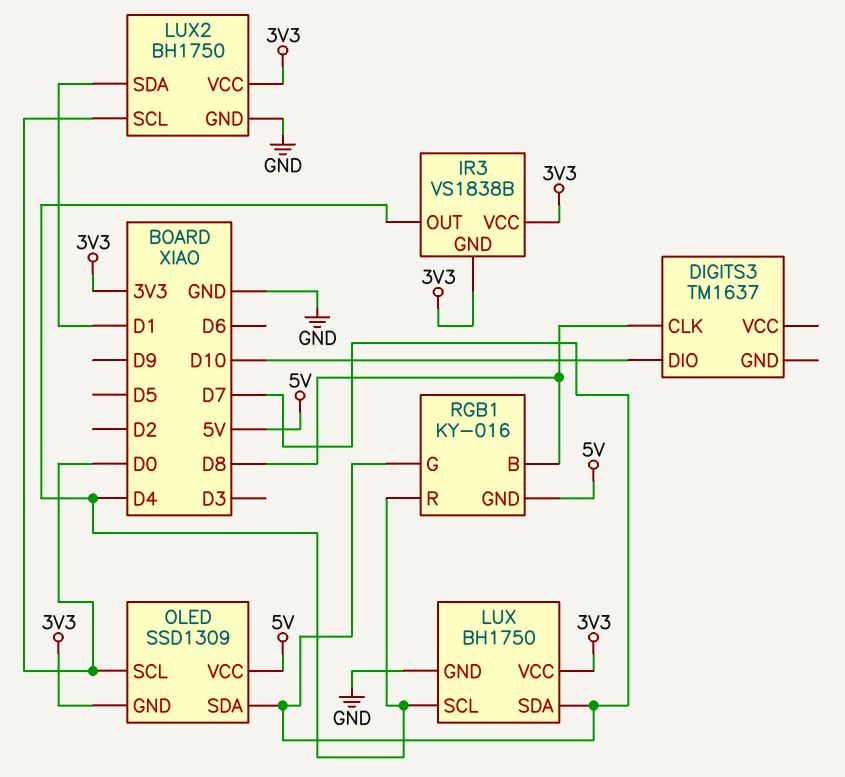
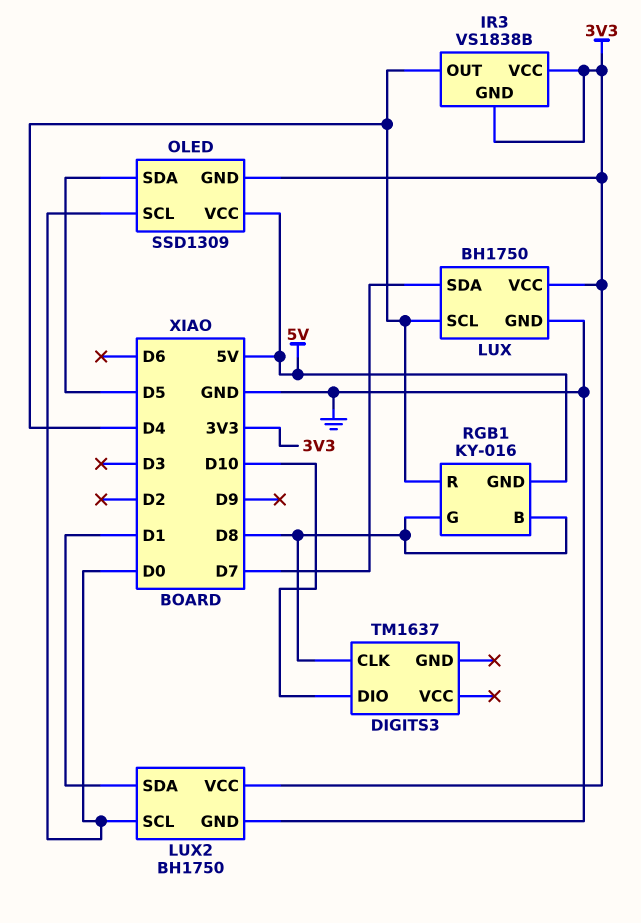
OLED pin SDA: D7 -> D5
RGB1 pin G: D7 -> D8

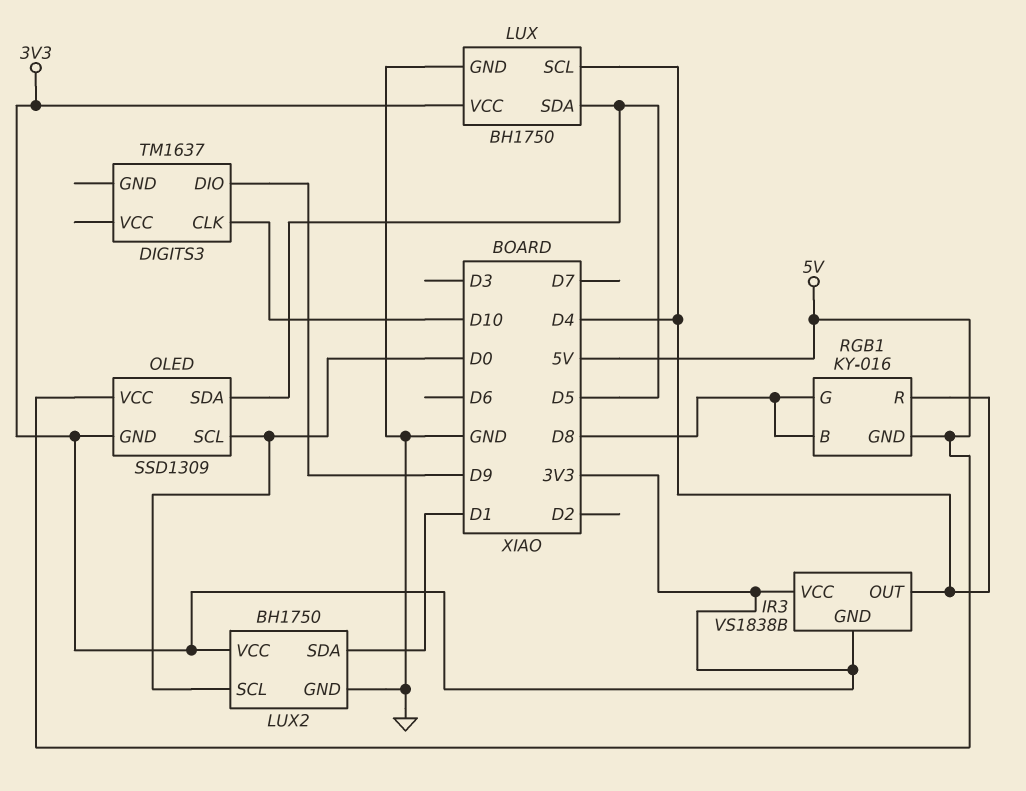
DIGITS3 pin CLK: D8 -> D10
DIGITS3 pin DIO: D10 -> D9
LUX pin SDA: D7 -> D5

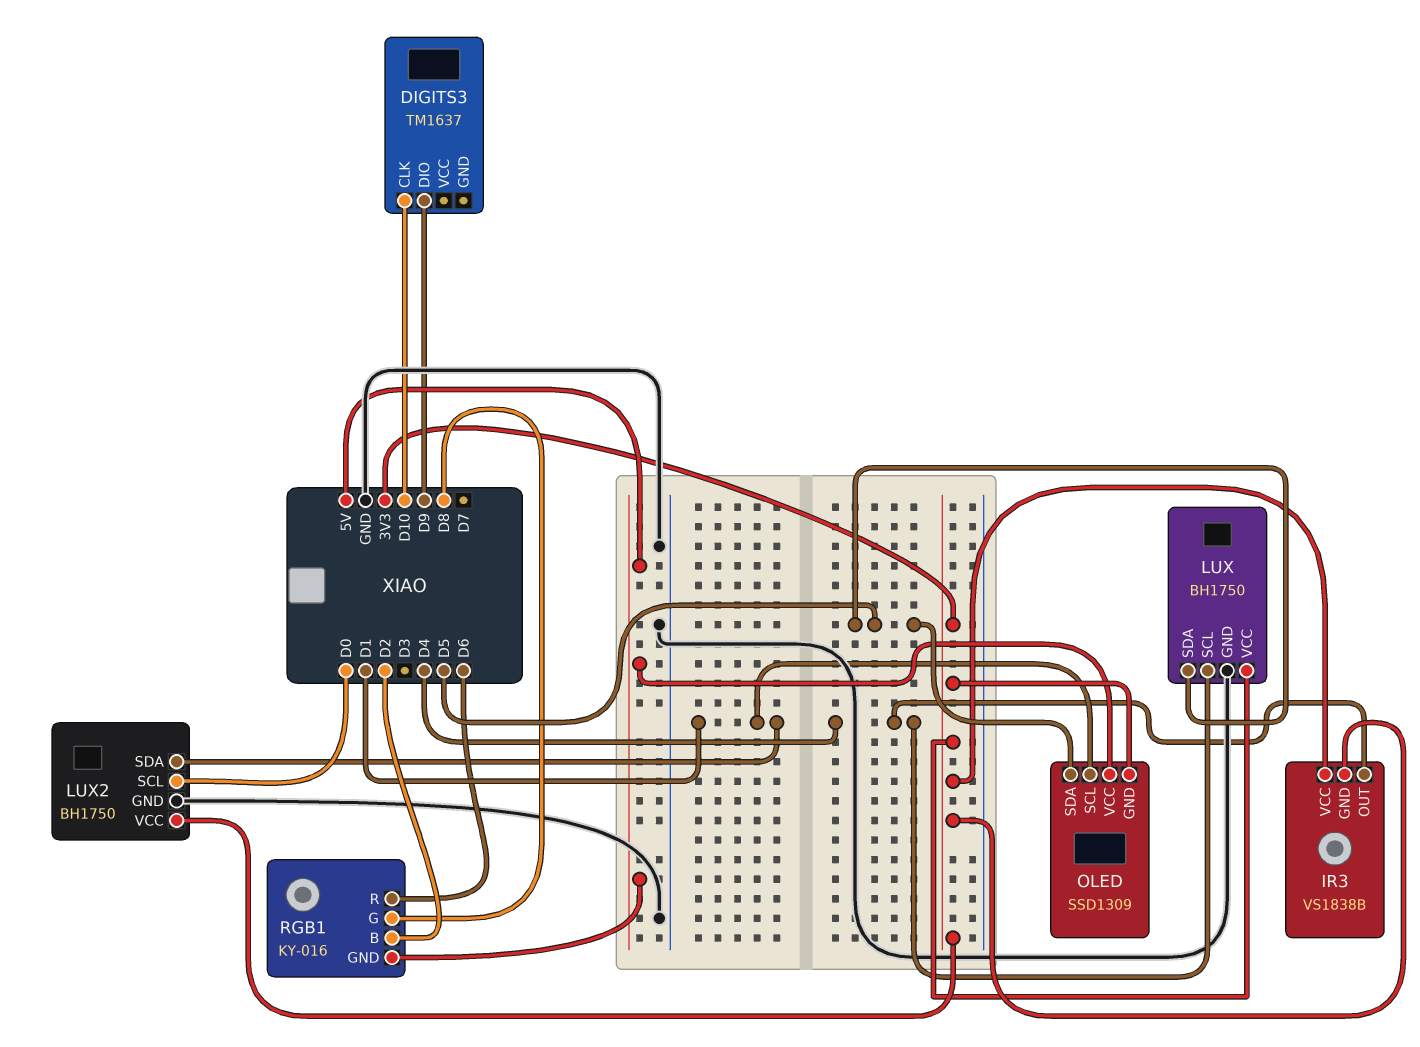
OLED pin SCL: D0 -> D1
RGB1 pin B: D8 -> D2
RGB1 pin R: D4 -> D6

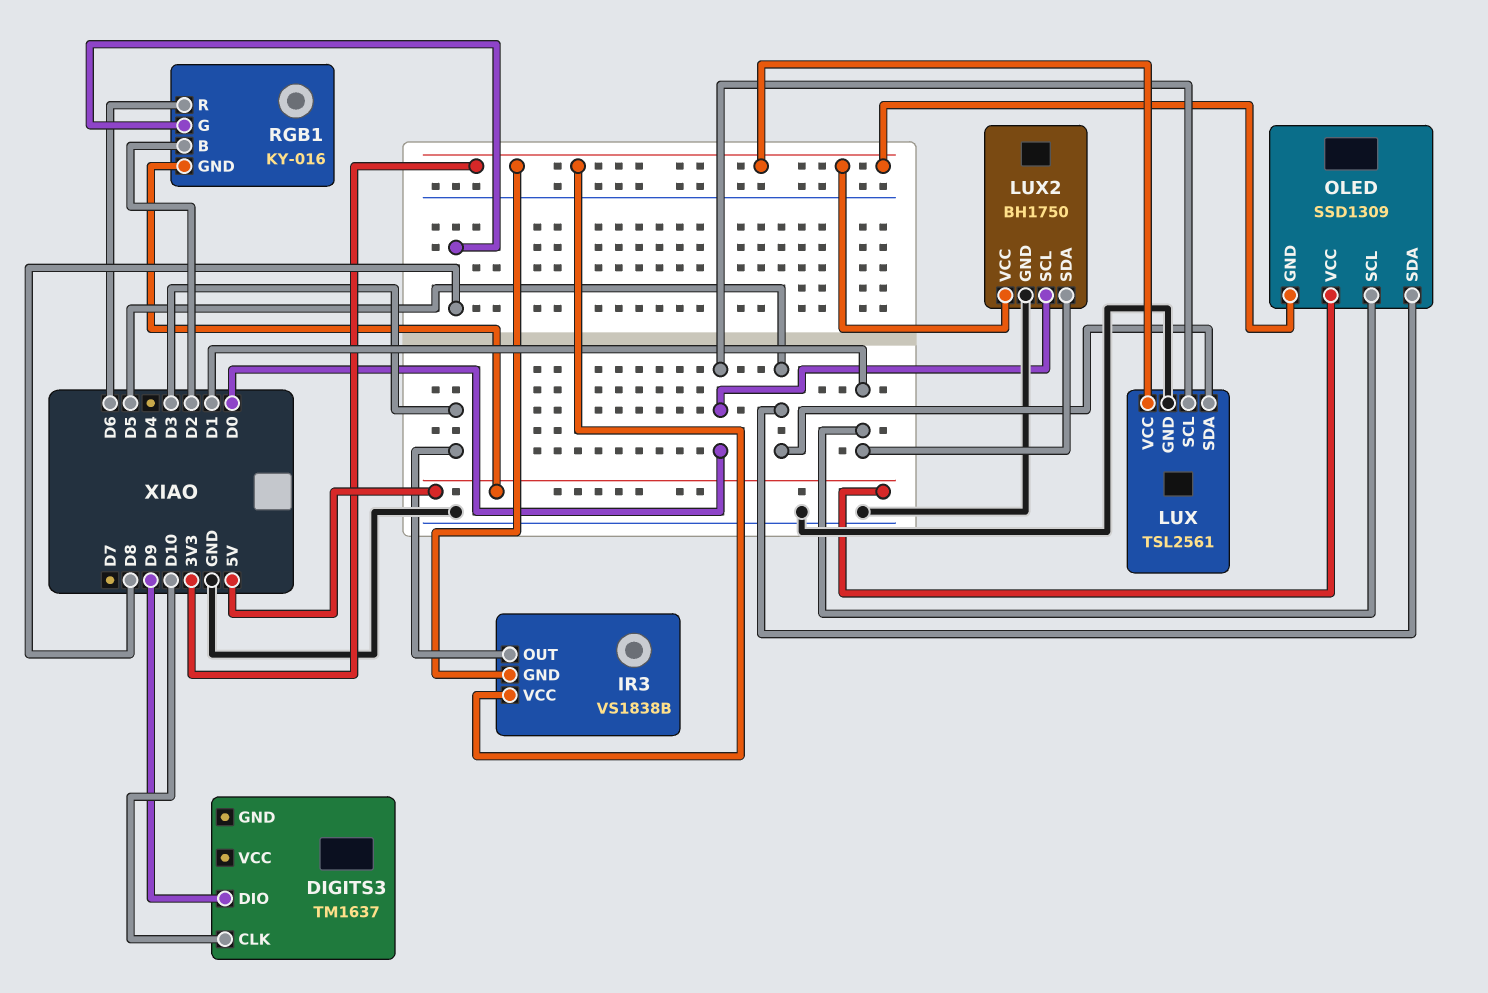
IR3 pin OUT: D4 -> D3
LUX: BH1750 -> TSL2561
LUX pin SCL: D4 -> D0

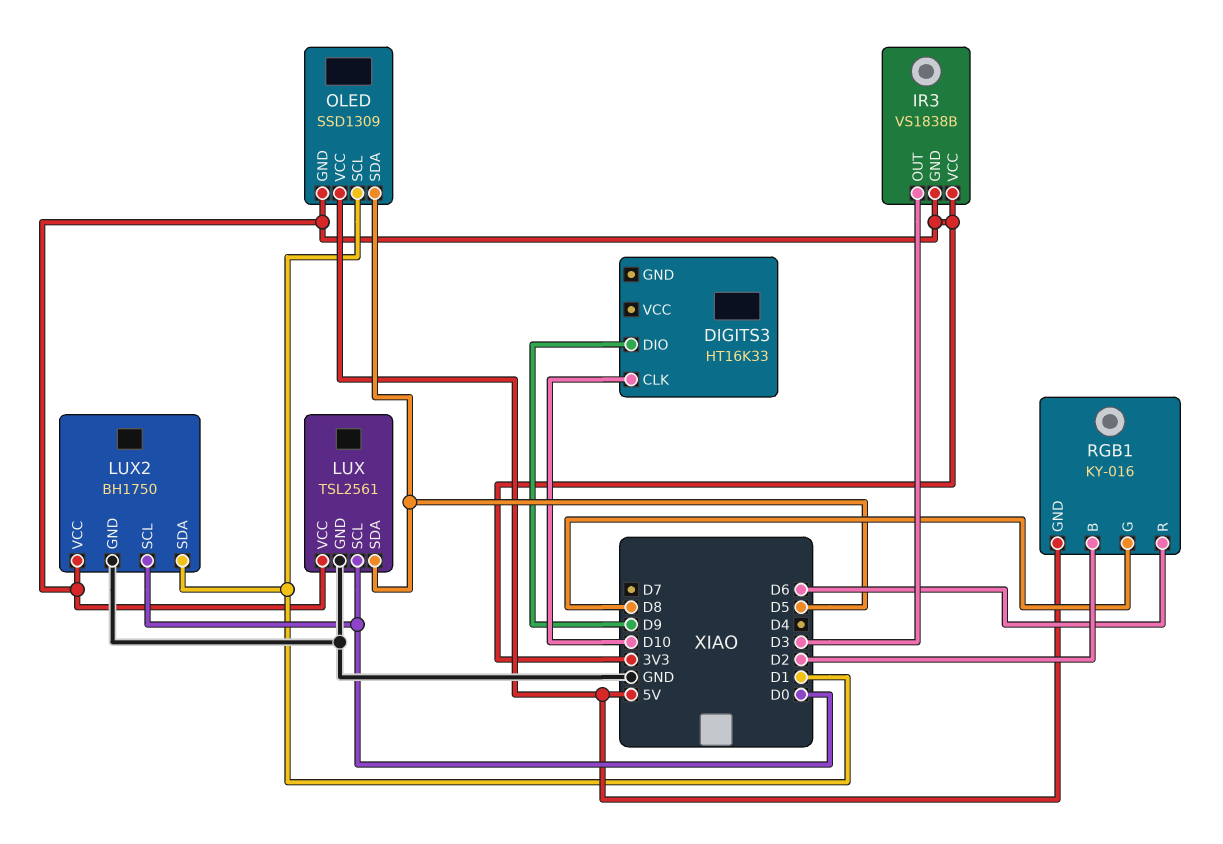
DIGITS3: TM1637 -> HT16K33

